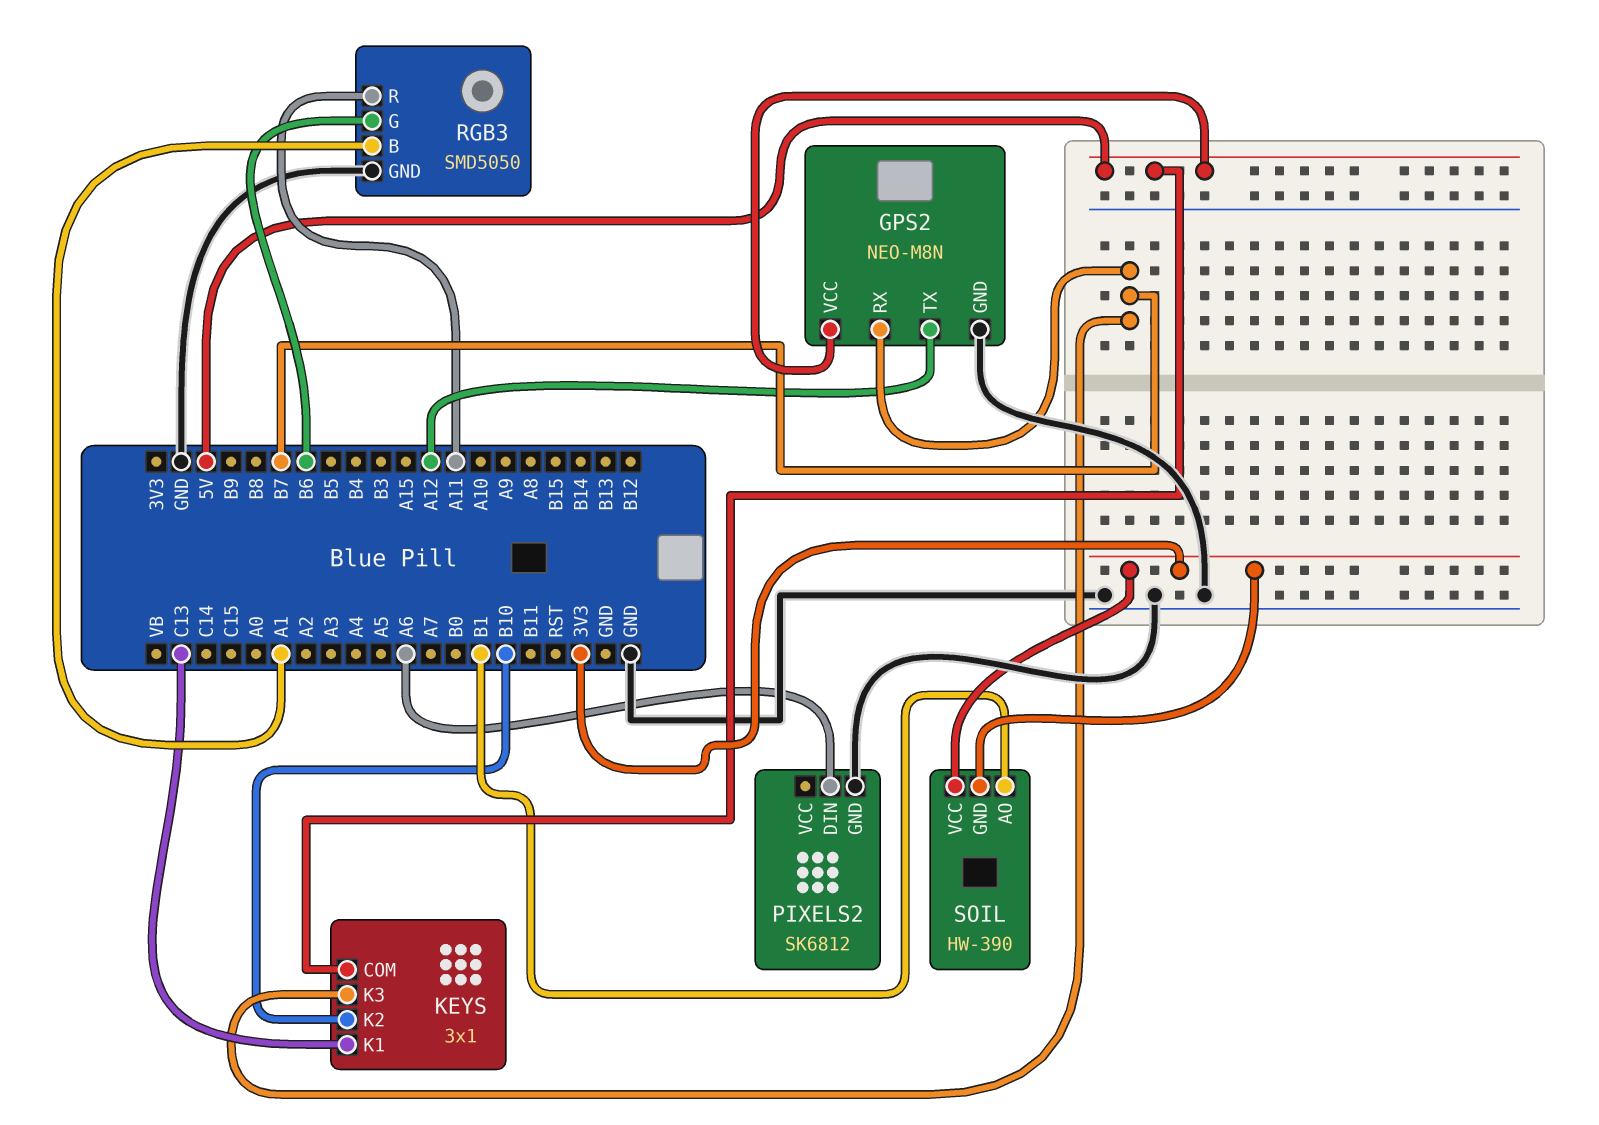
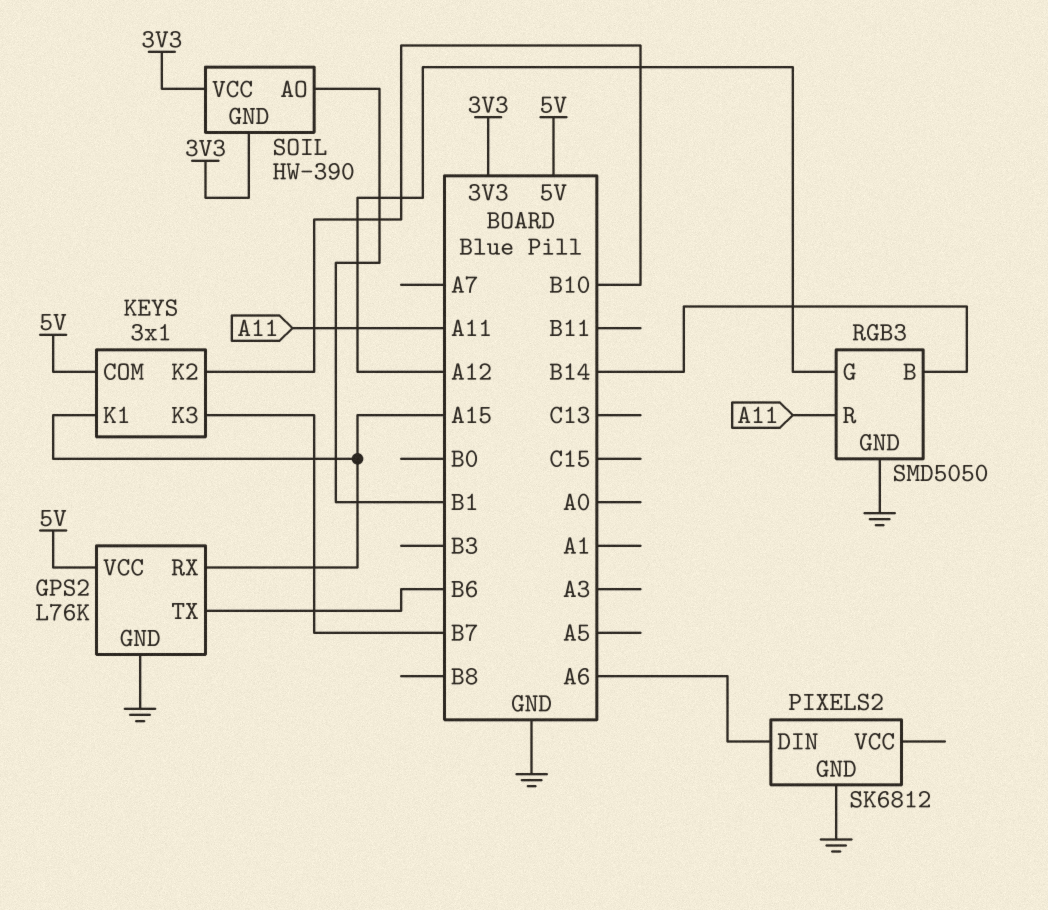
GPS2: NEO-M8N -> L76K
GPS2 pin RX: B7 -> A15
GPS2 pin TX: A12 -> B6
KEYS pin K1: C13 -> A15
RGB3 pin B: A1 -> B14
RGB3 pin G: B6 -> A12

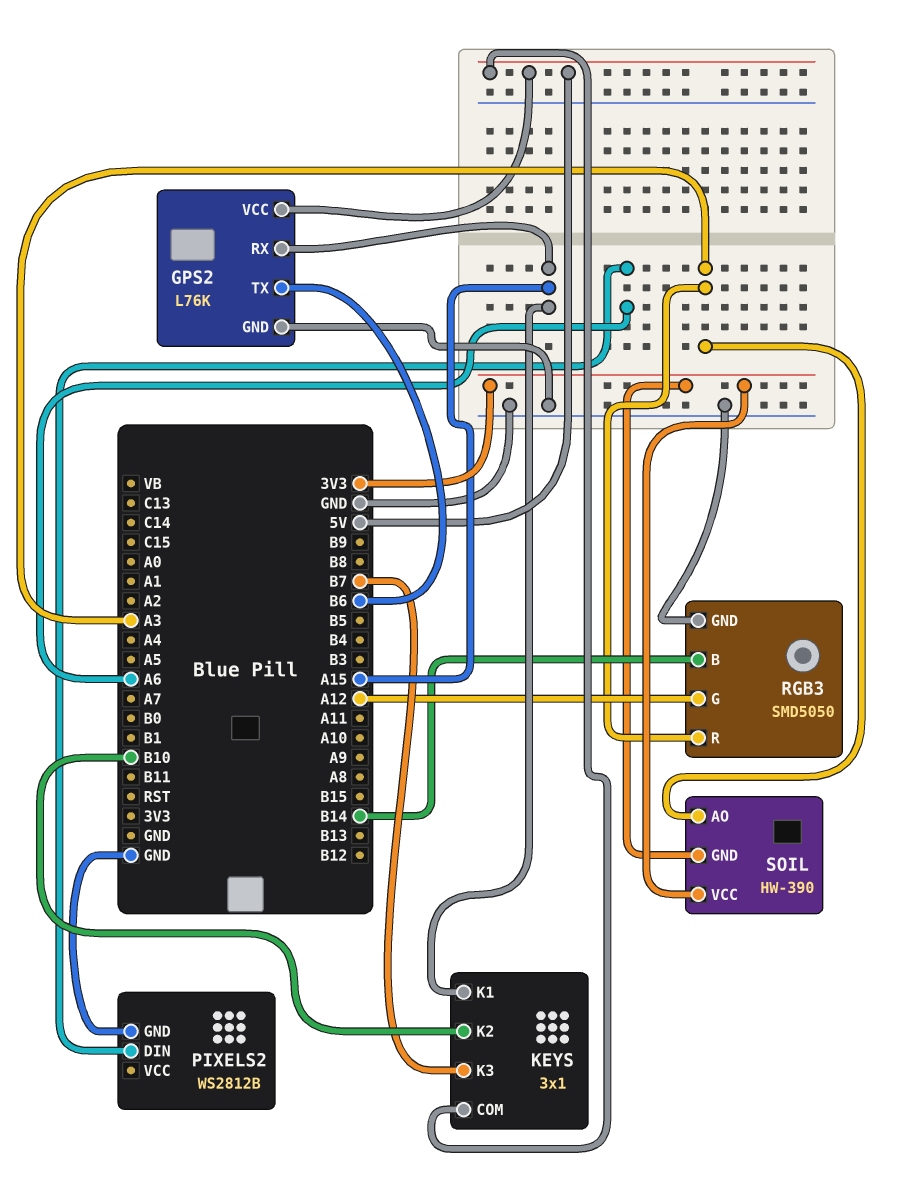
PIXELS2: SK6812 -> WS2812B
RGB3 pin R: A11 -> A3
SOIL pin AO: B1 -> A3

